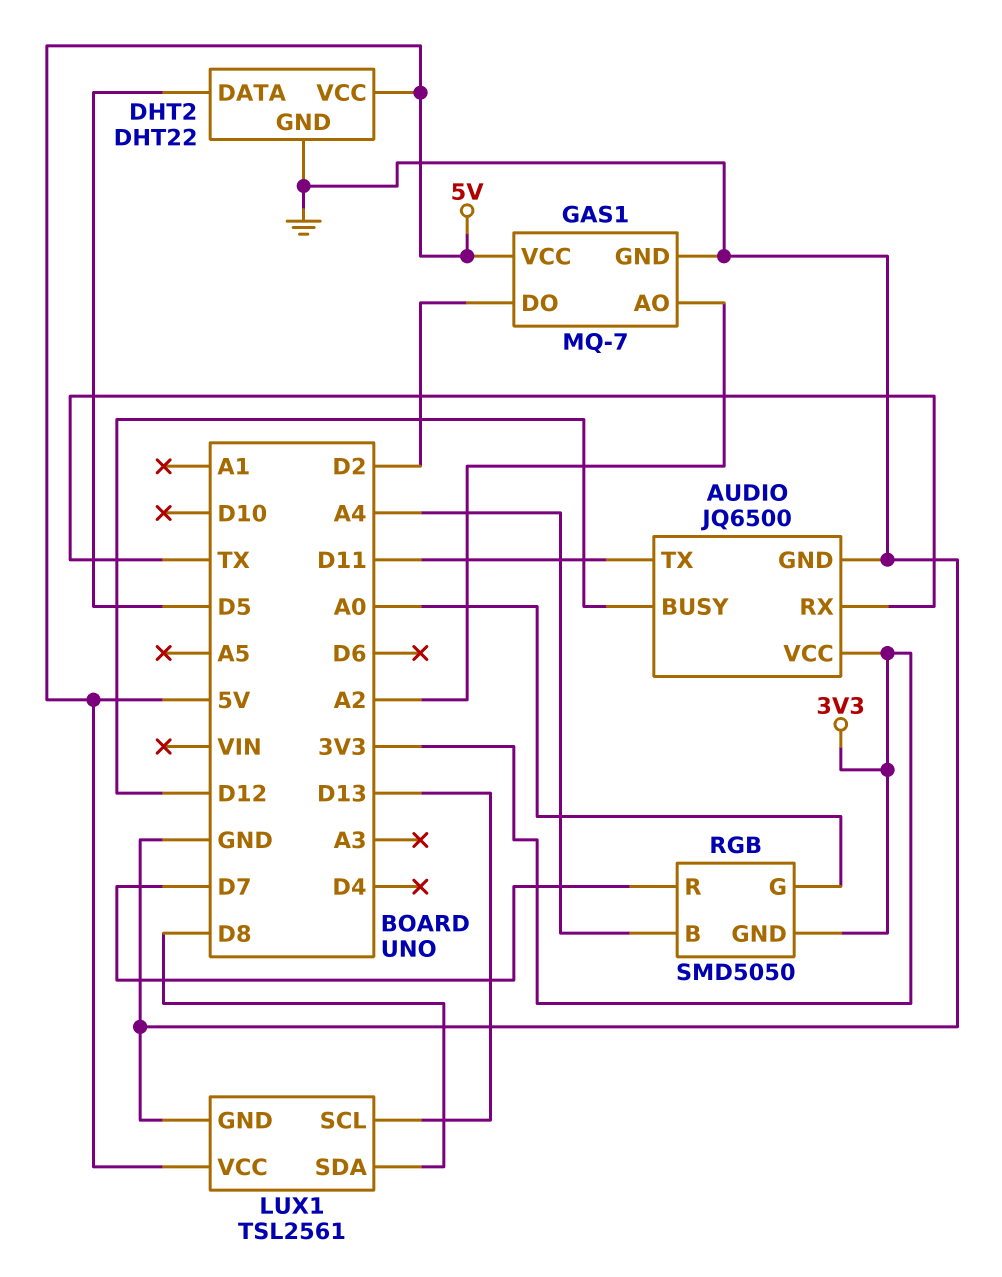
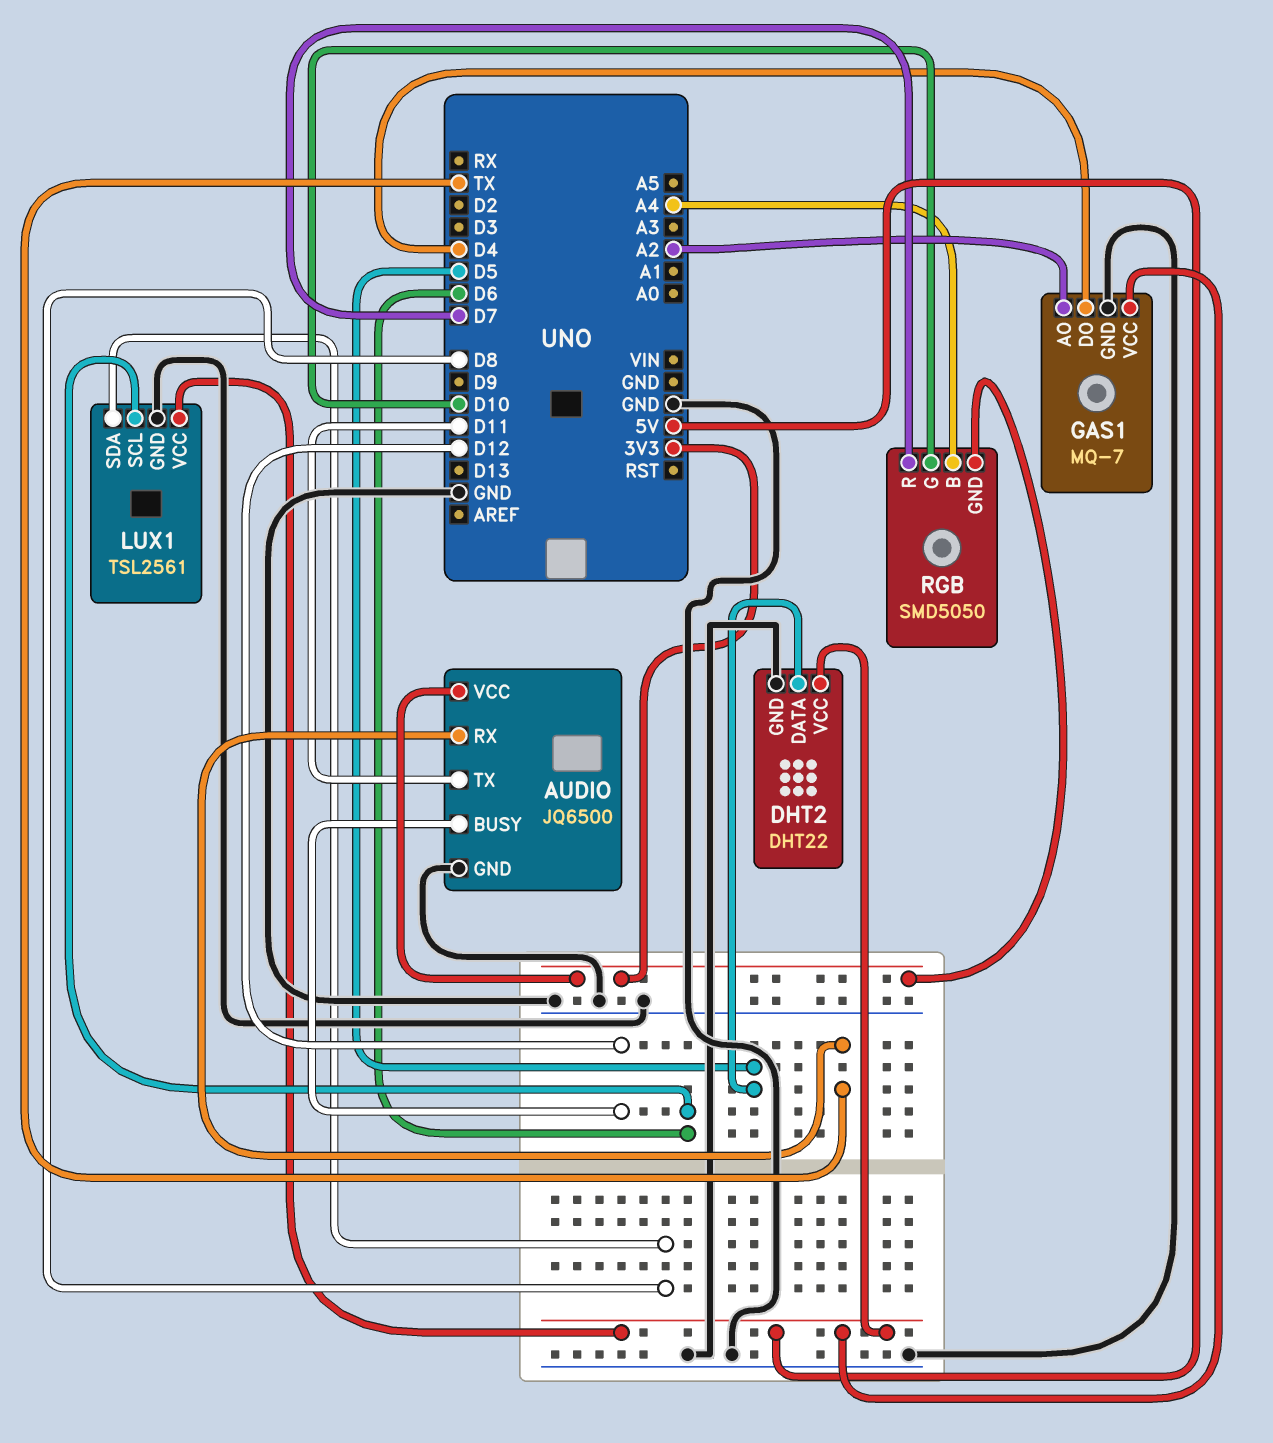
GAS1 pin DO: D2 -> D4
LUX1 pin SCL: D13 -> D6
RGB pin G: A0 -> D10

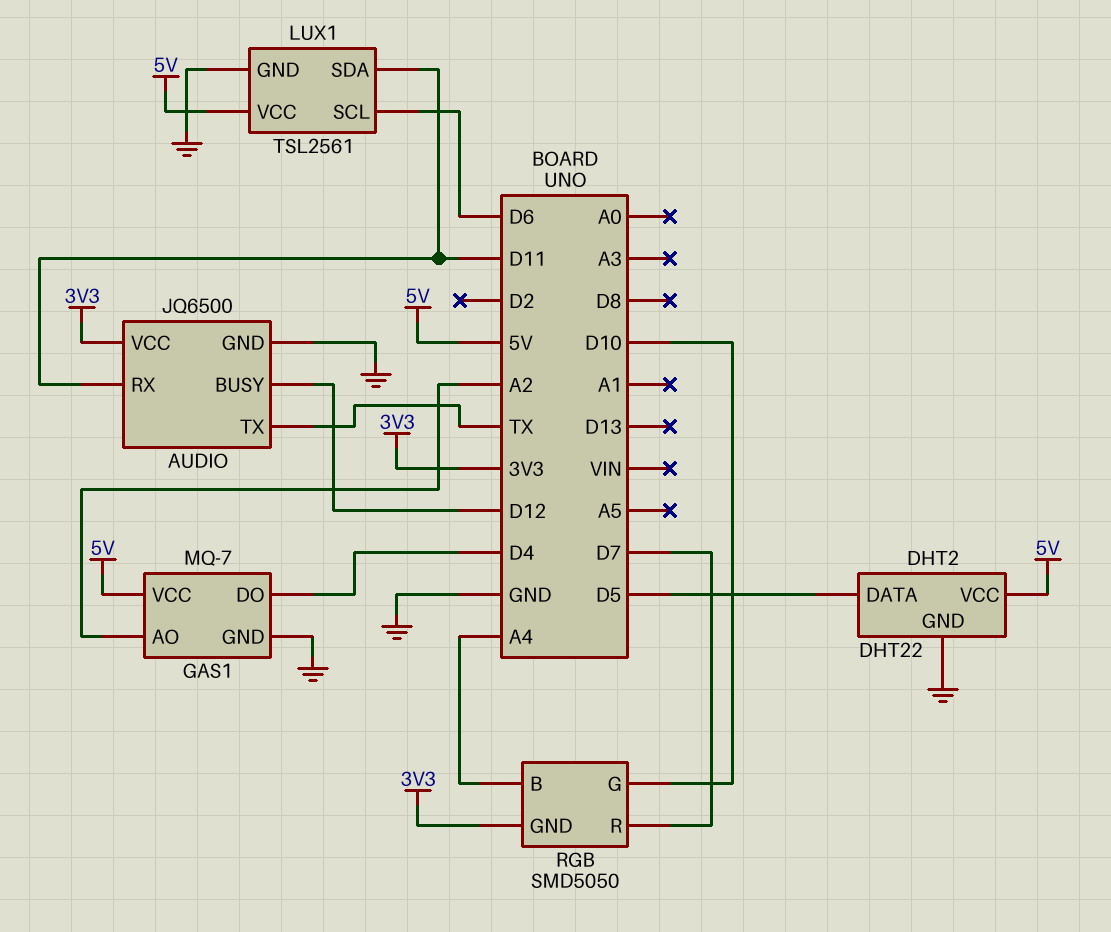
AUDIO pin RX: TX -> D11
AUDIO pin TX: D11 -> TX
LUX1 pin SDA: D8 -> D11

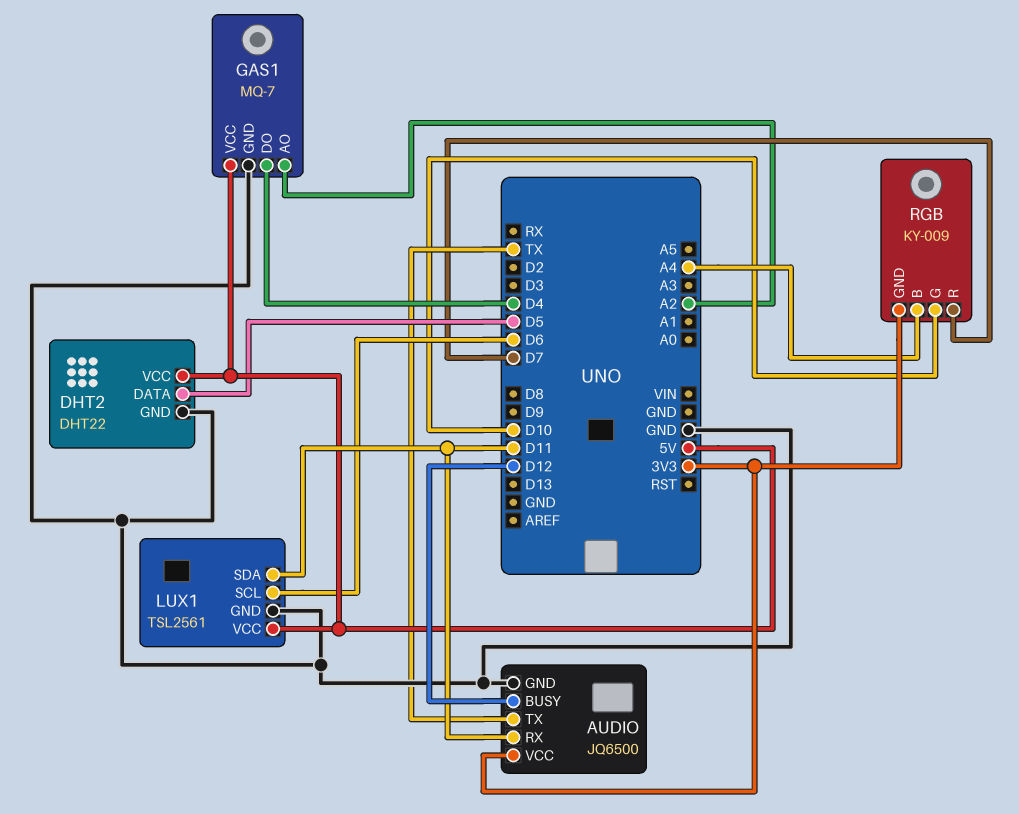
RGB: SMD5050 -> KY-009

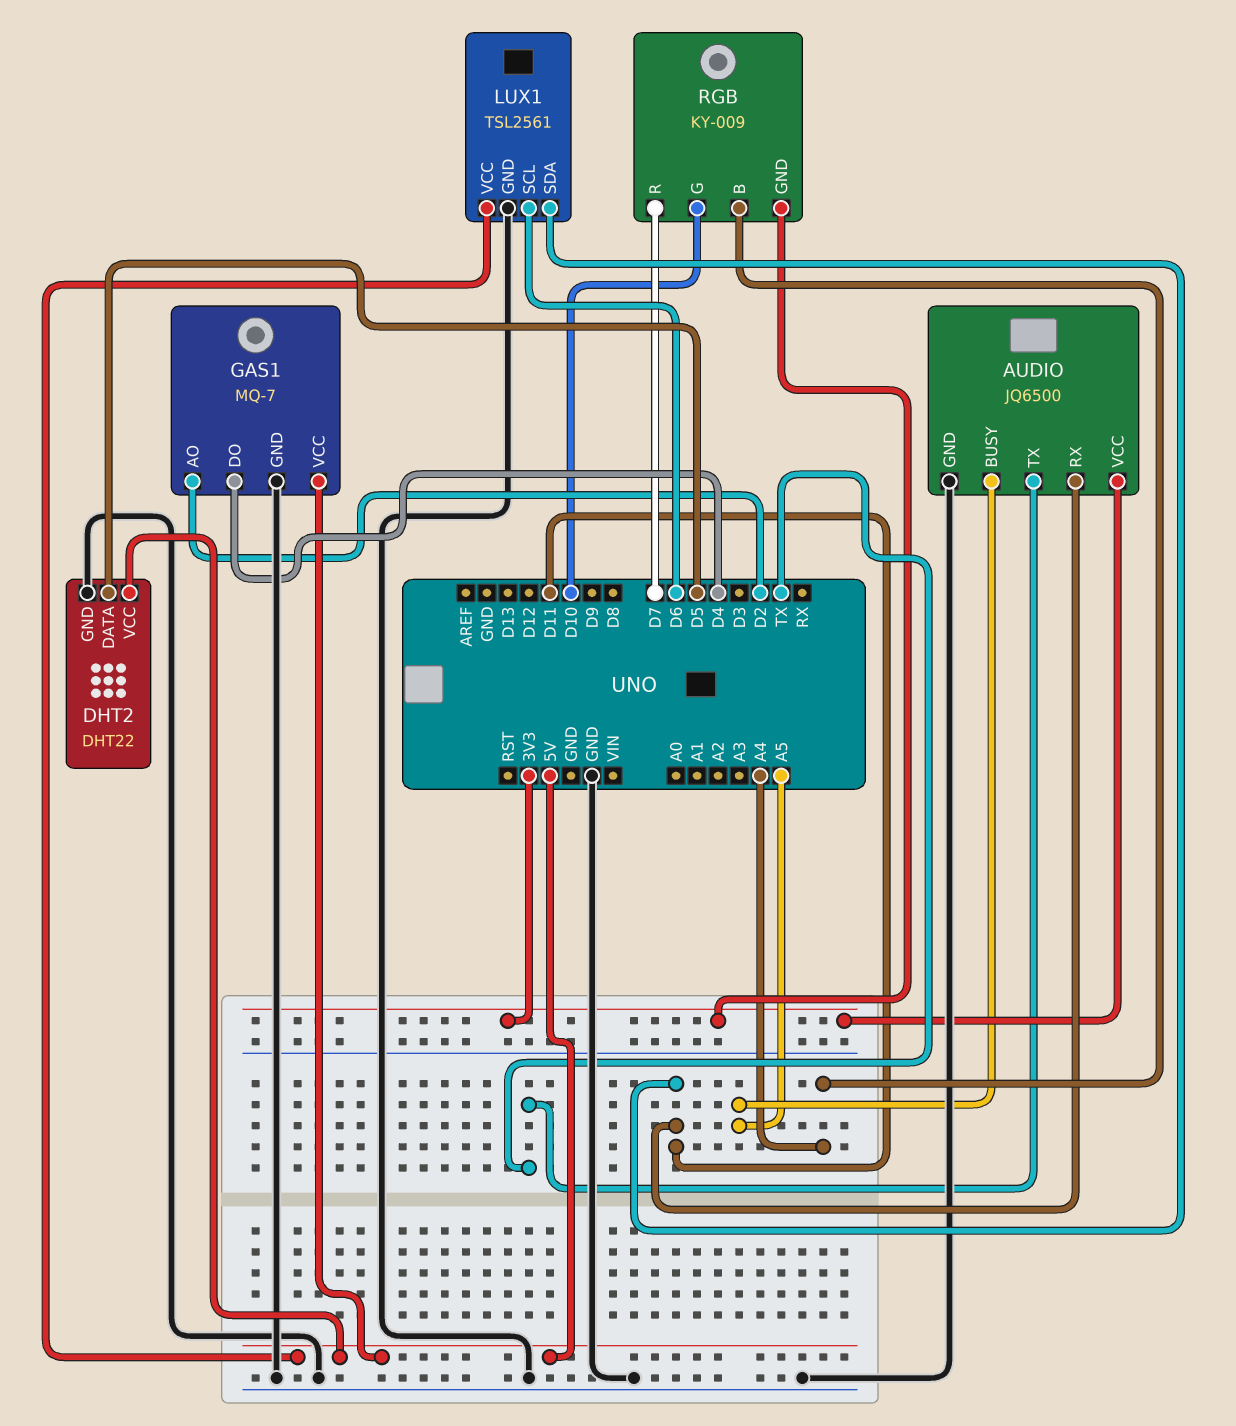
AUDIO pin BUSY: D12 -> A5
GAS1 pin AO: A2 -> D2

